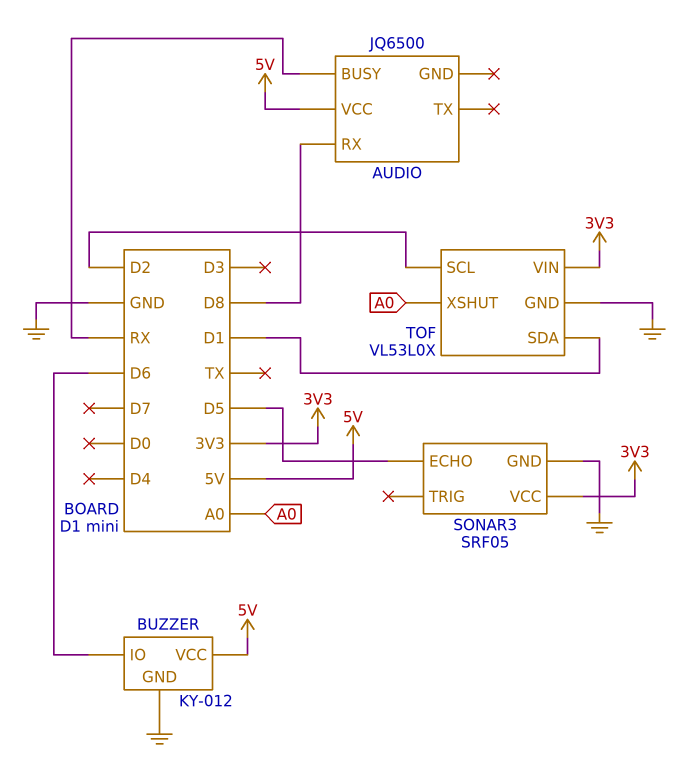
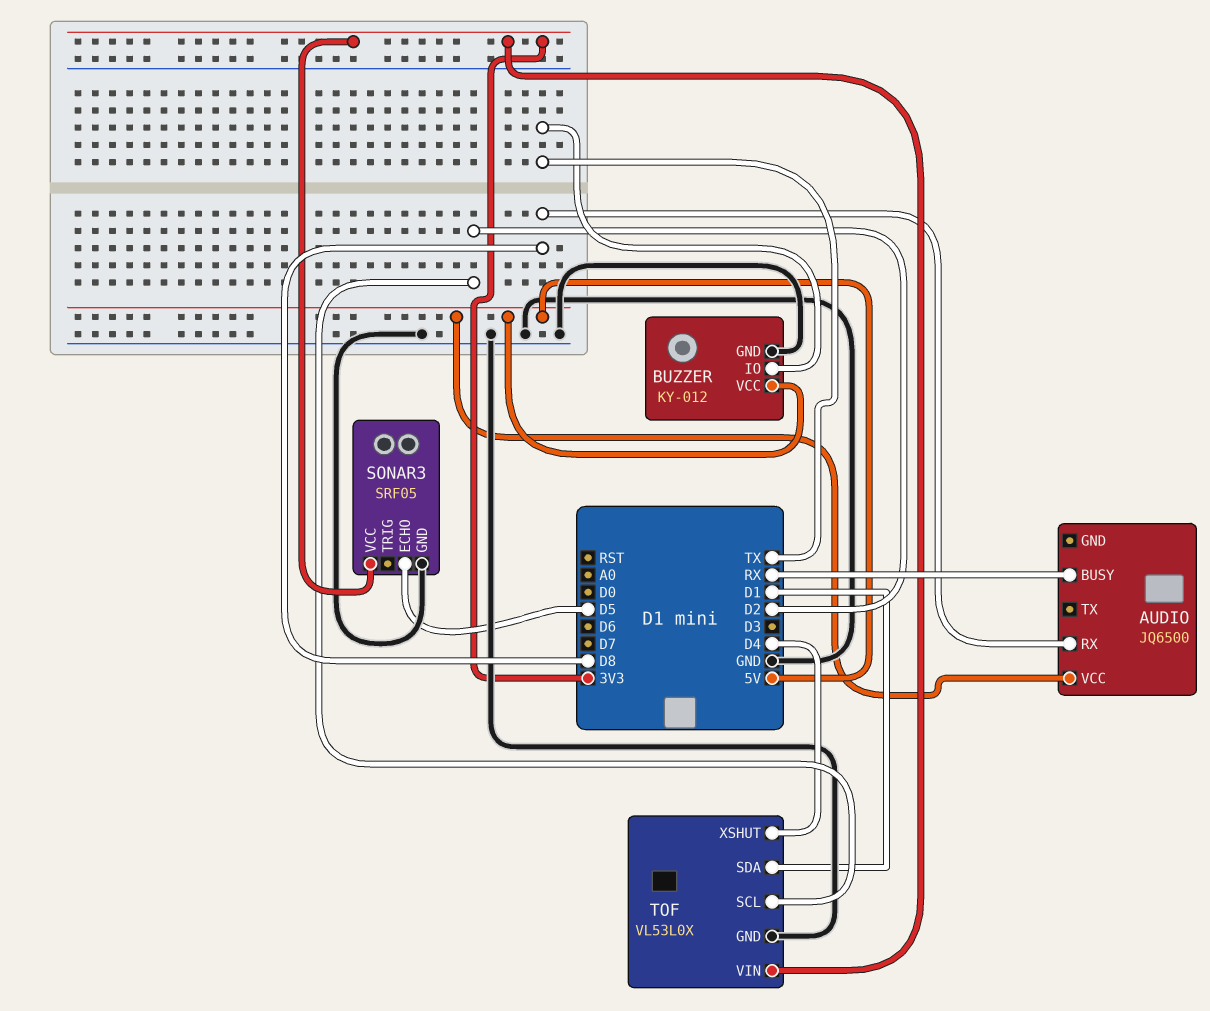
BUZZER pin IO: D6 -> TX
TOF pin XSHUT: A0 -> D4

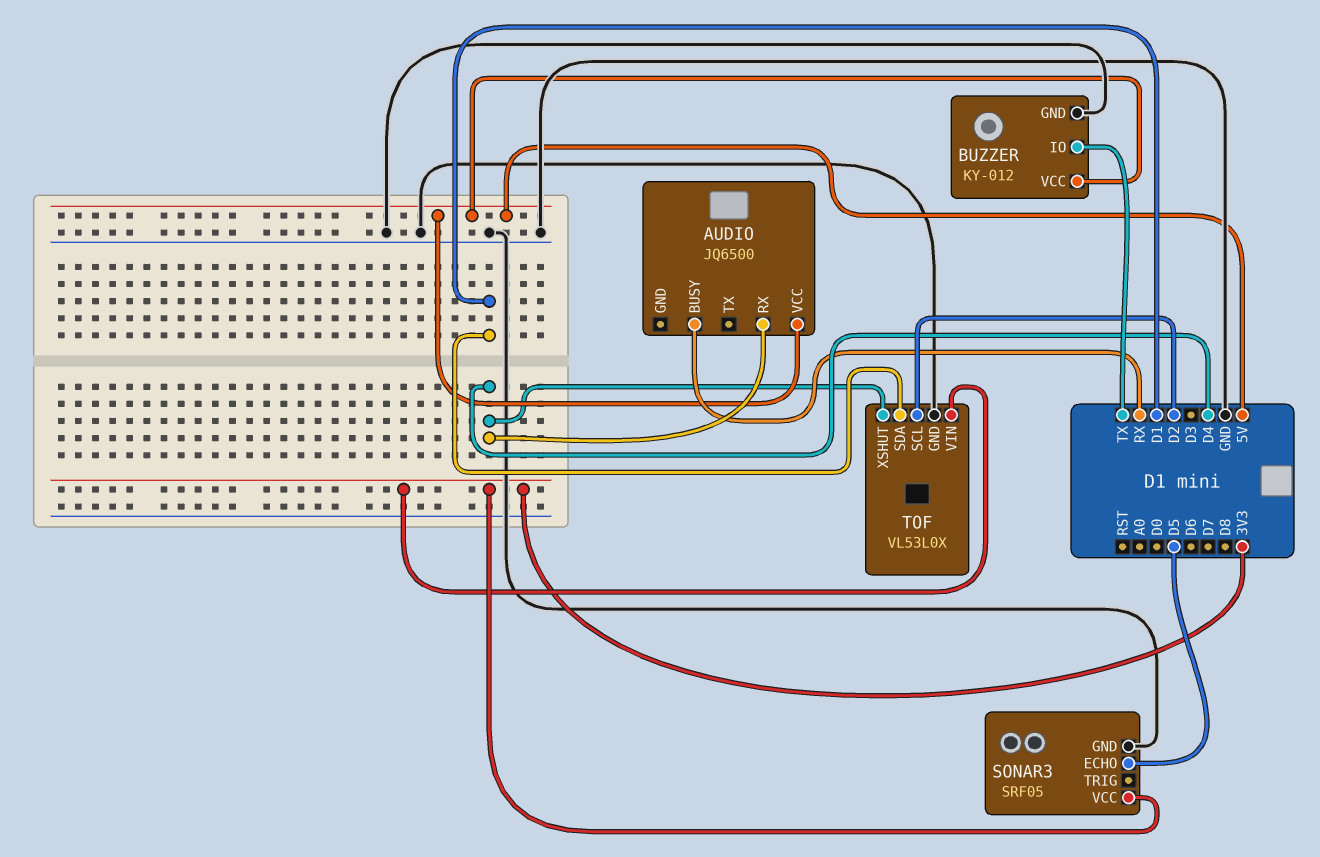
AUDIO pin RX: D8 -> D4

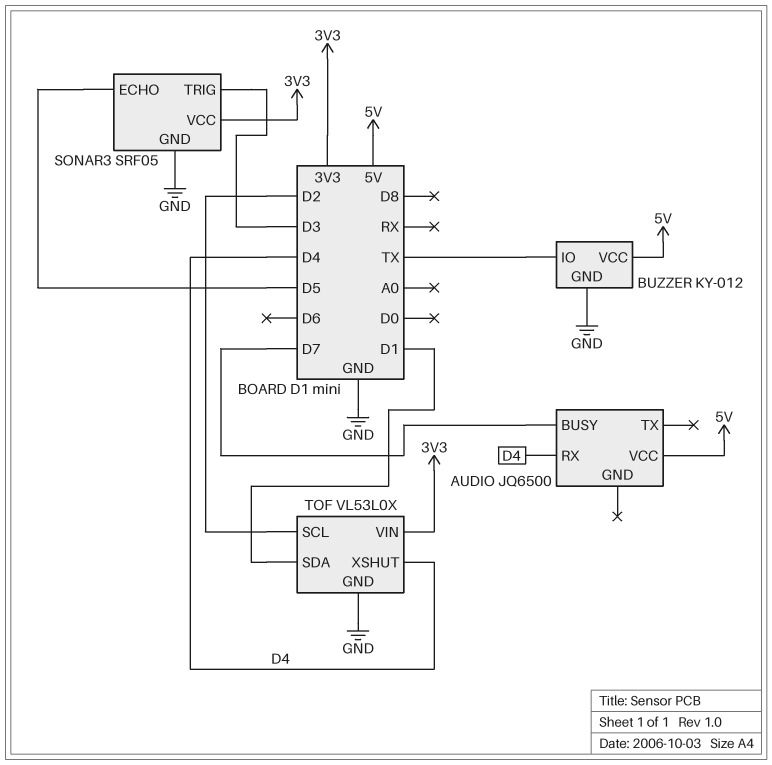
AUDIO pin BUSY: RX -> D7
SONAR3 pin TRIG: none -> D3

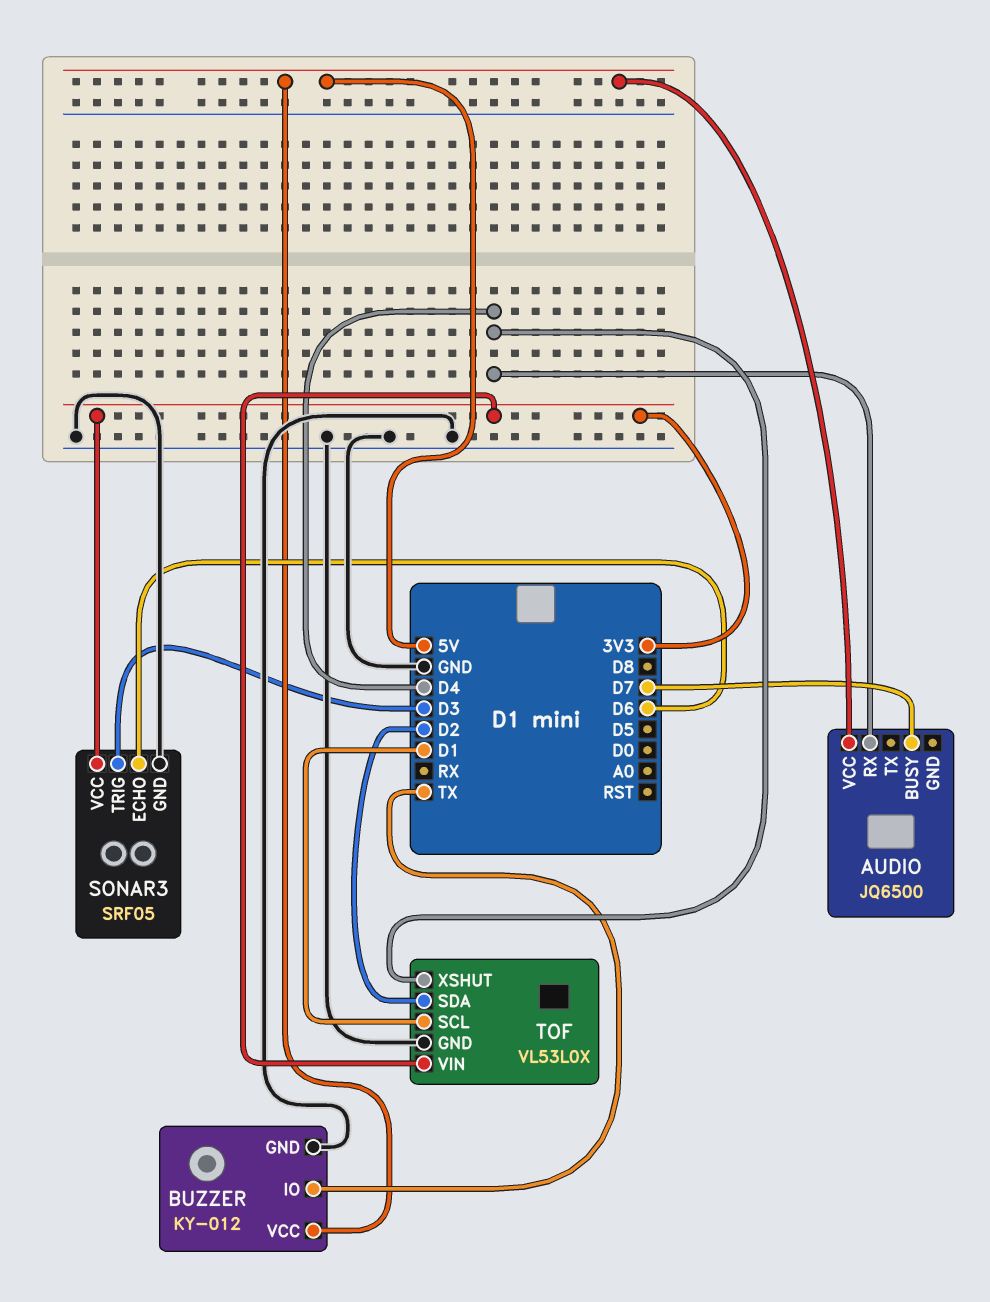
SONAR3 pin ECHO: D5 -> D6
TOF pin SCL: D2 -> D1
TOF pin SDA: D1 -> D2

